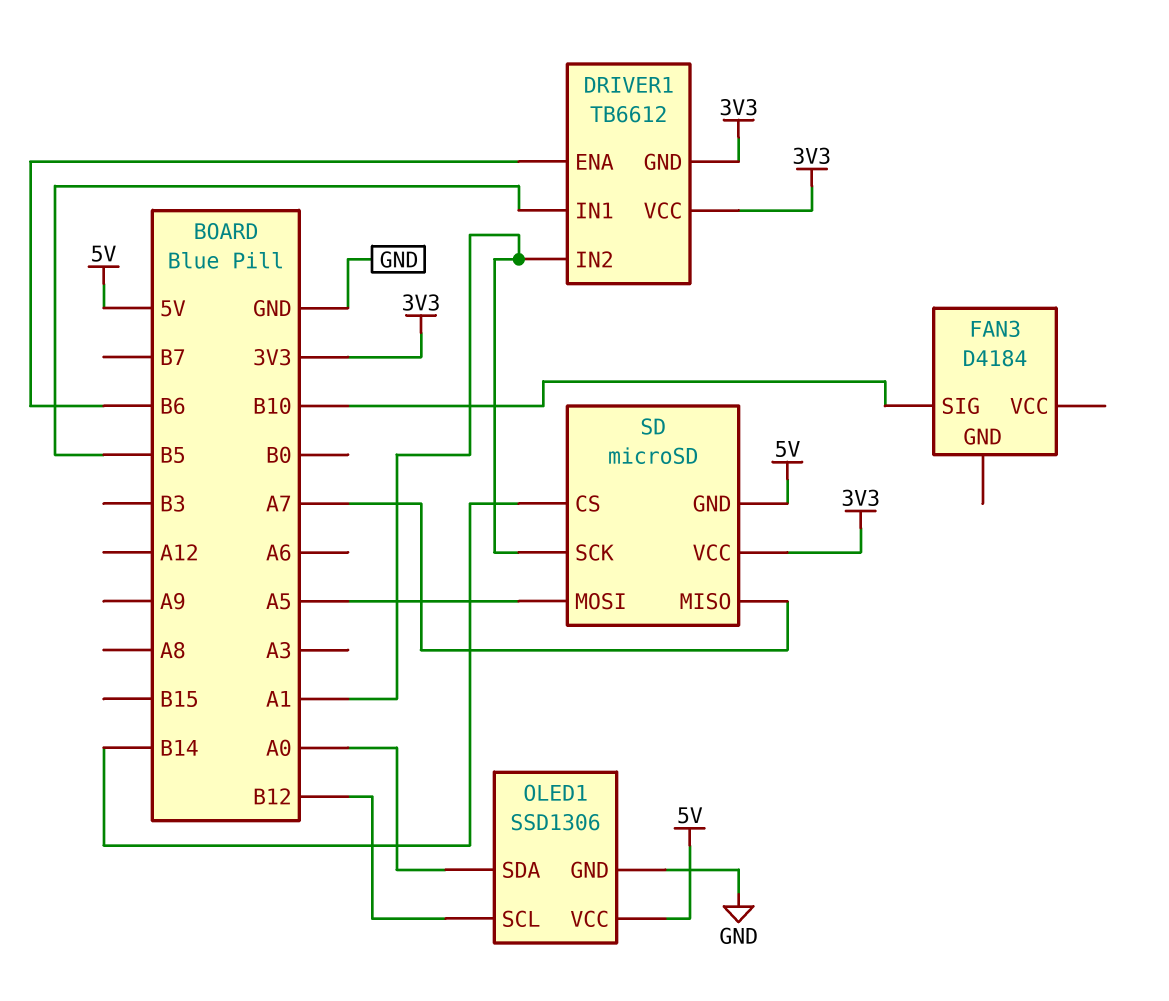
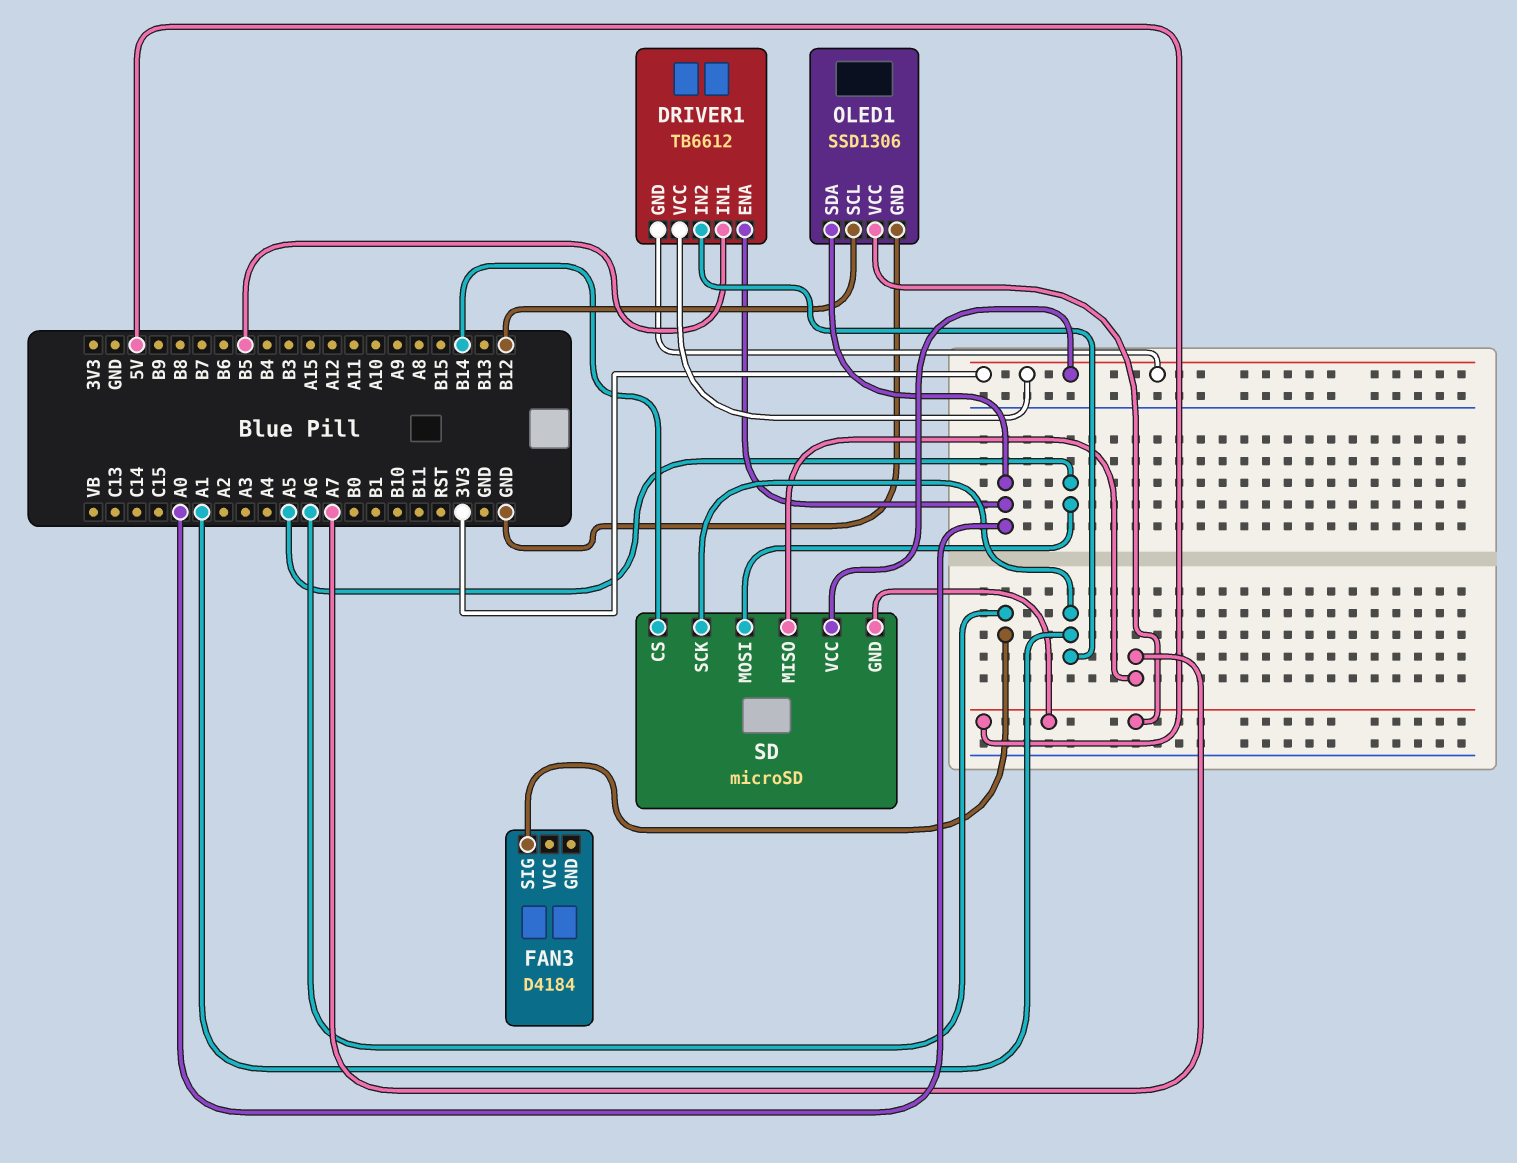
DRIVER1 pin ENA: B6 -> A0
FAN3 pin SIG: B10 -> A6

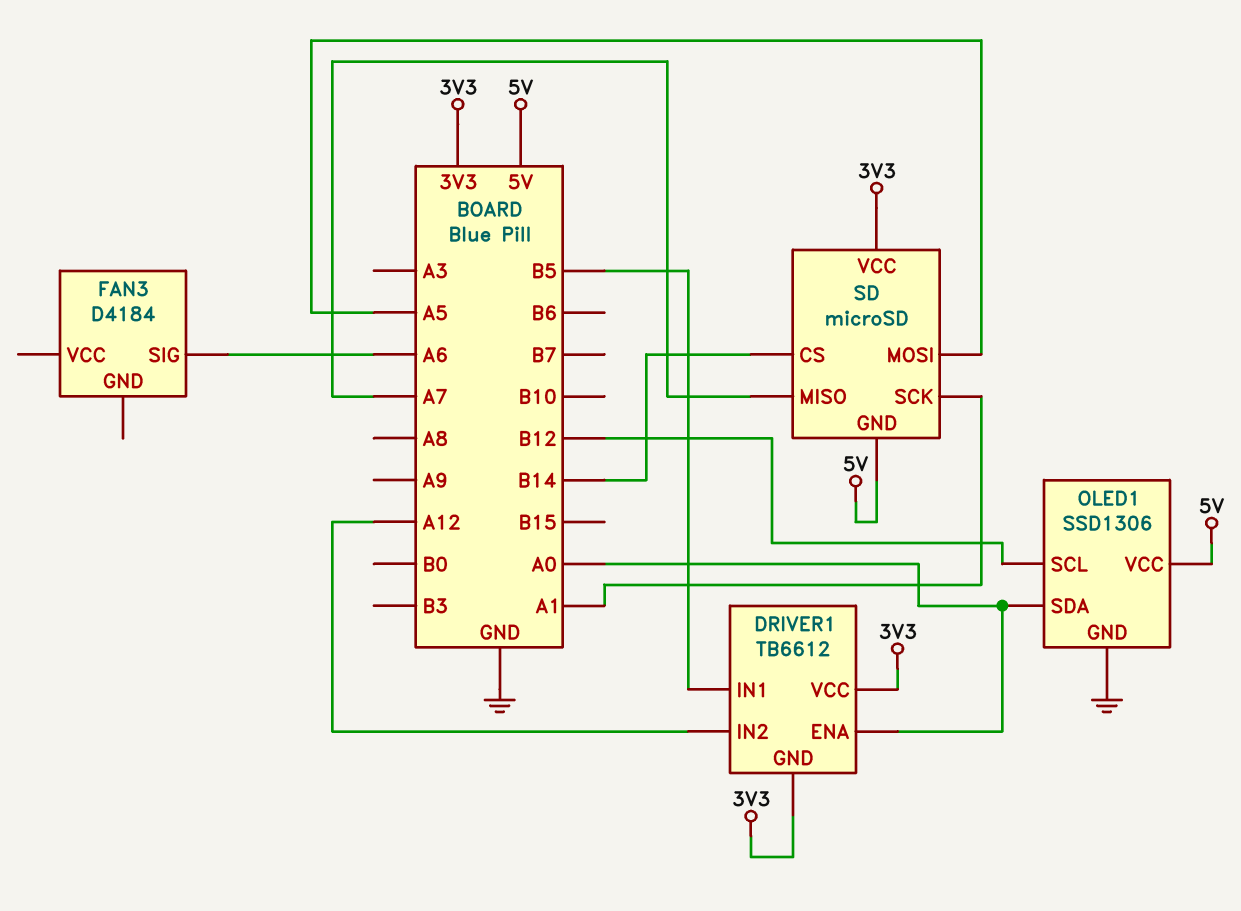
DRIVER1 pin IN2: A1 -> A12

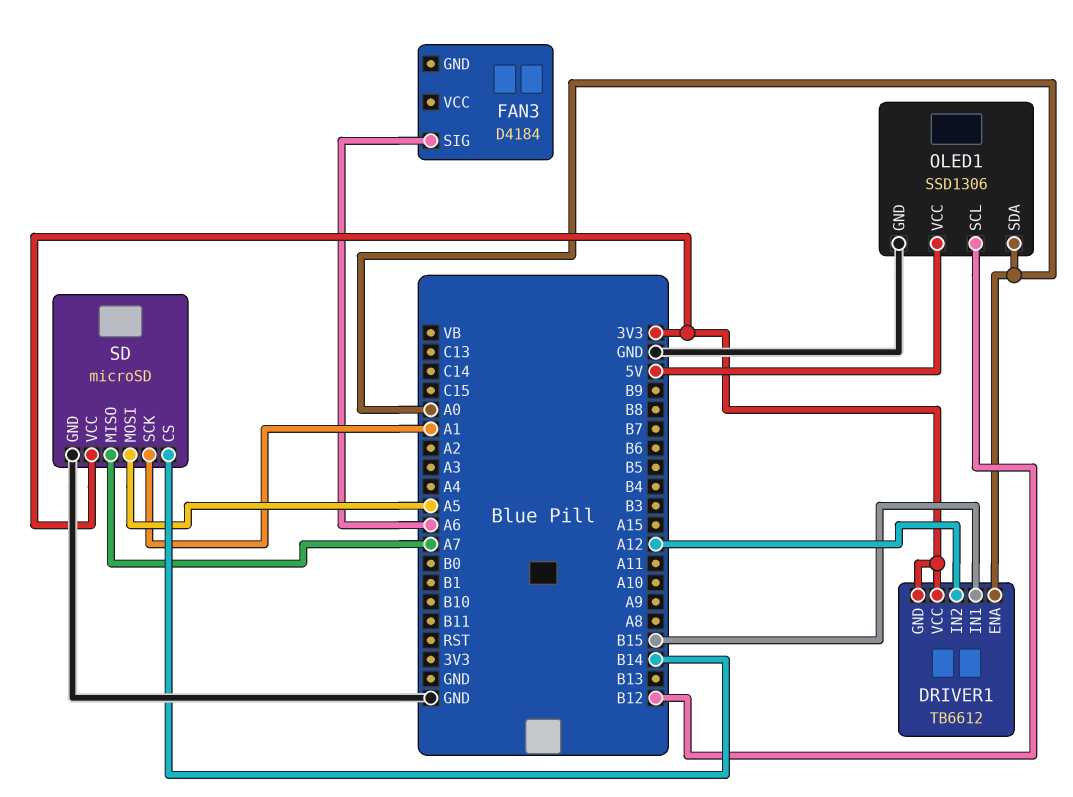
DRIVER1 pin IN1: B5 -> B15
SD pin GND: 5V -> GND

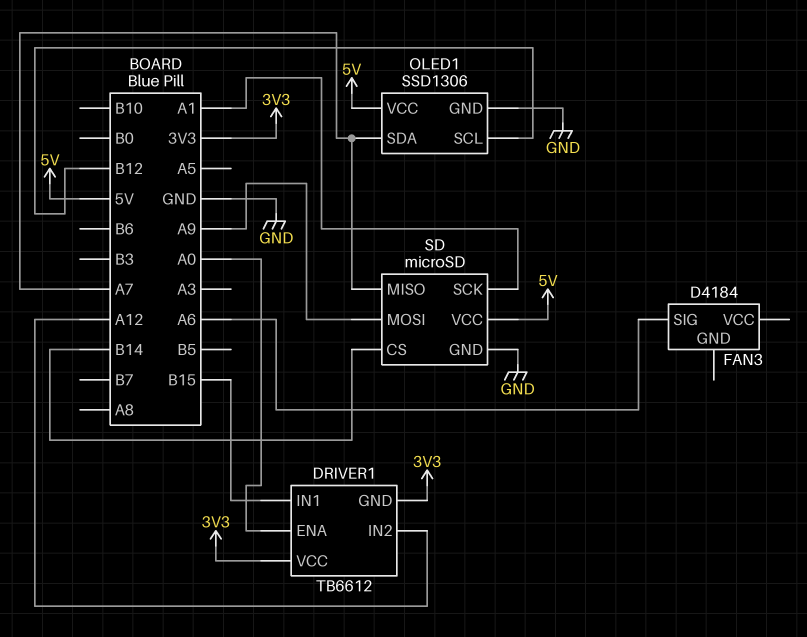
OLED1 pin SDA: A0 -> A7
SD pin MOSI: A5 -> A9
SD pin VCC: 3V3 -> 5V

